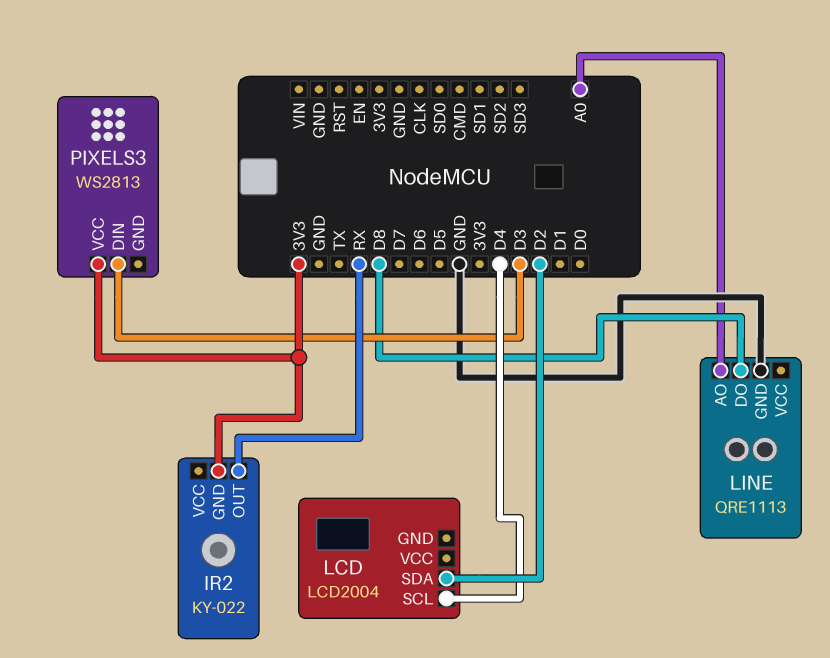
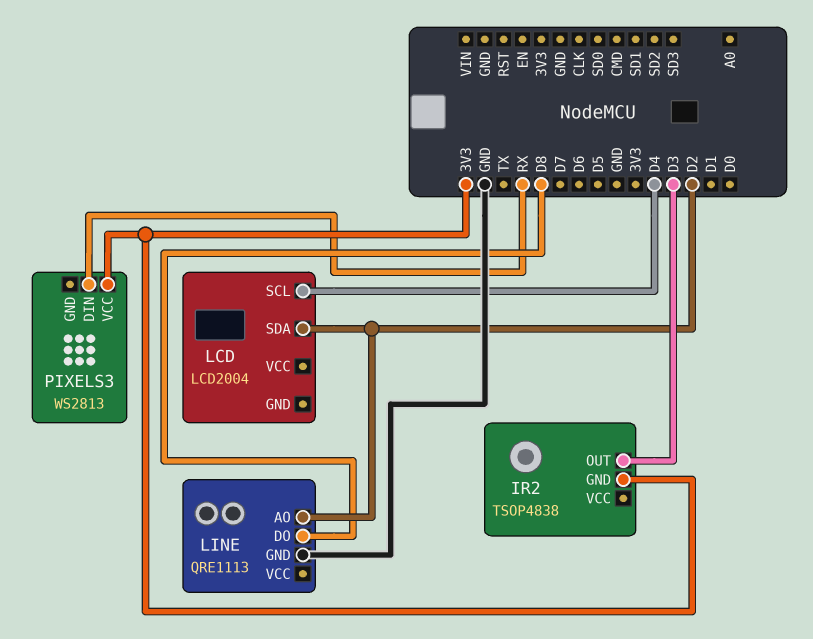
IR2: KY-022 -> TSOP4838
IR2 pin OUT: RX -> D3
LINE pin AO: A0 -> D2
PIXELS3 pin DIN: D3 -> RX

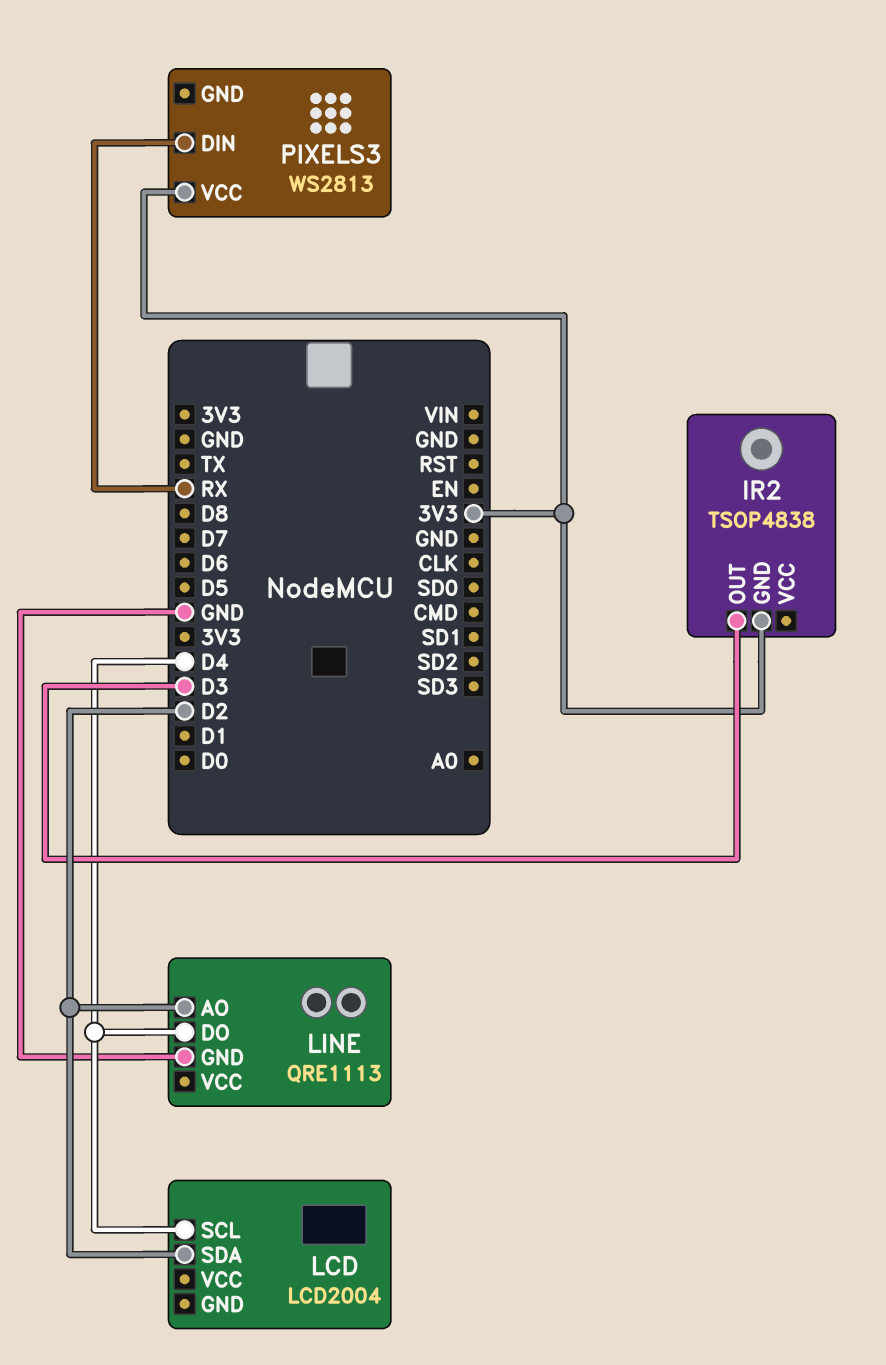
LINE pin DO: D8 -> D4

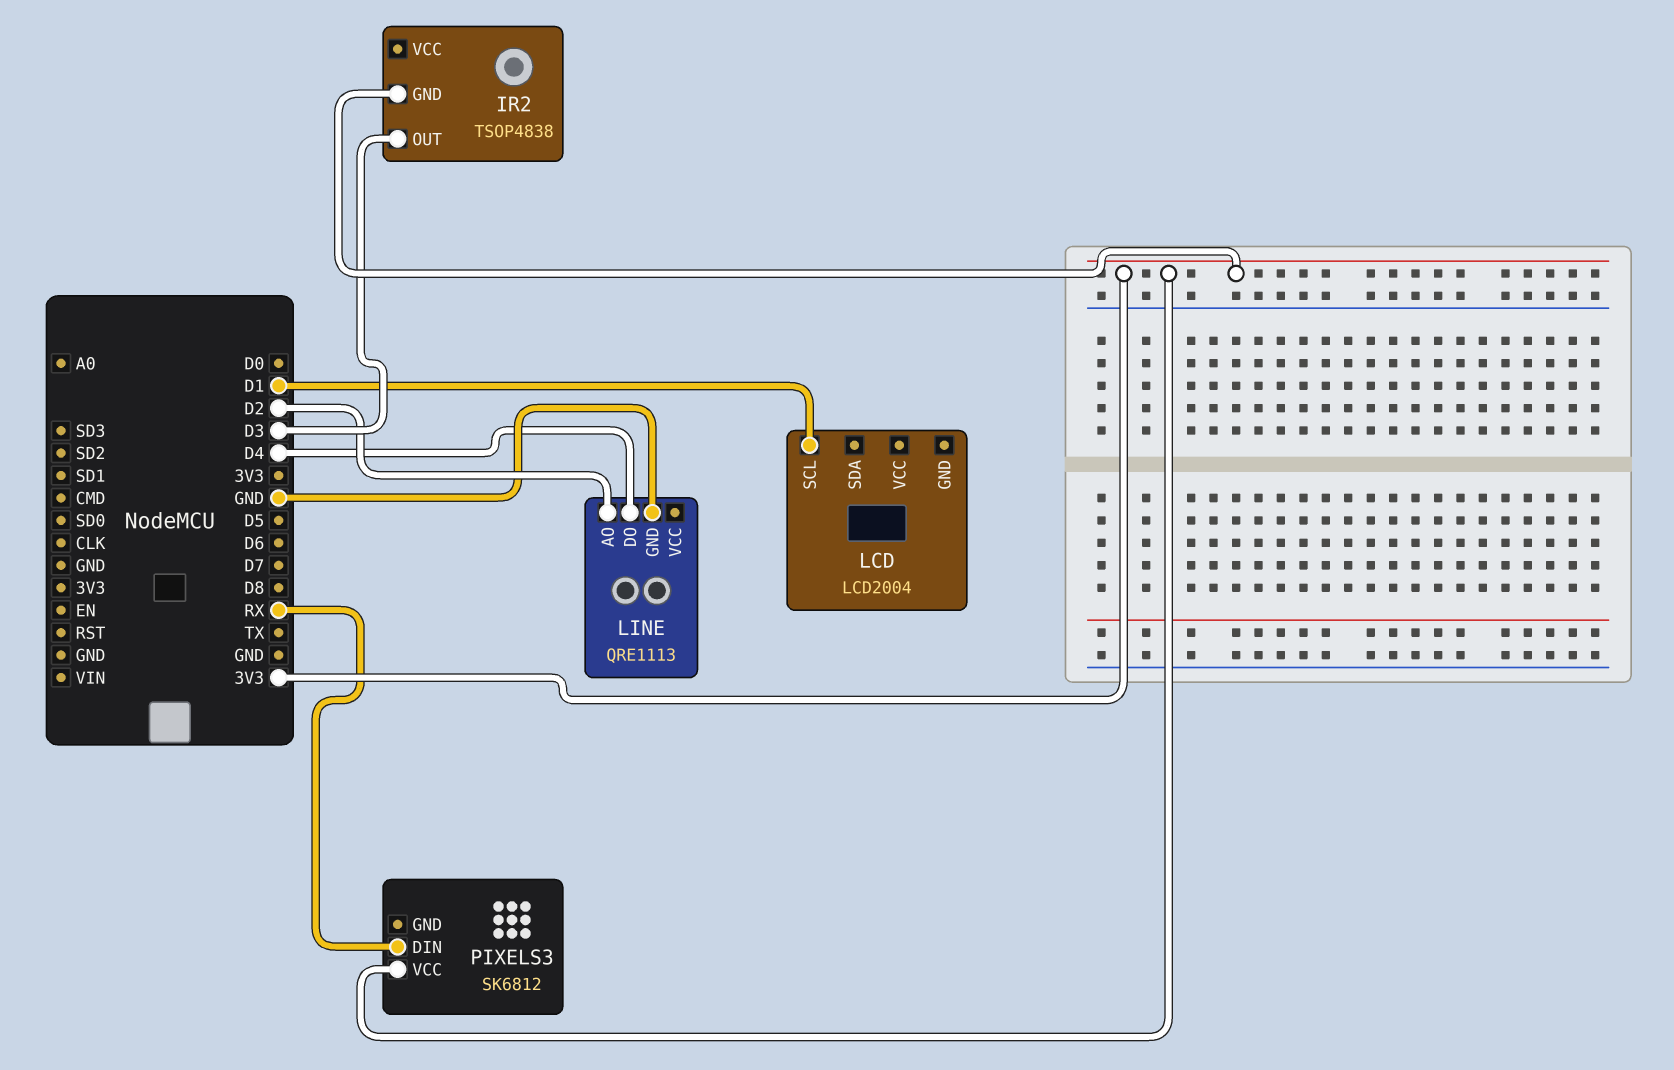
LCD pin SCL: D4 -> D1
LCD pin SDA: D2 -> none
PIXELS3: WS2813 -> SK6812

